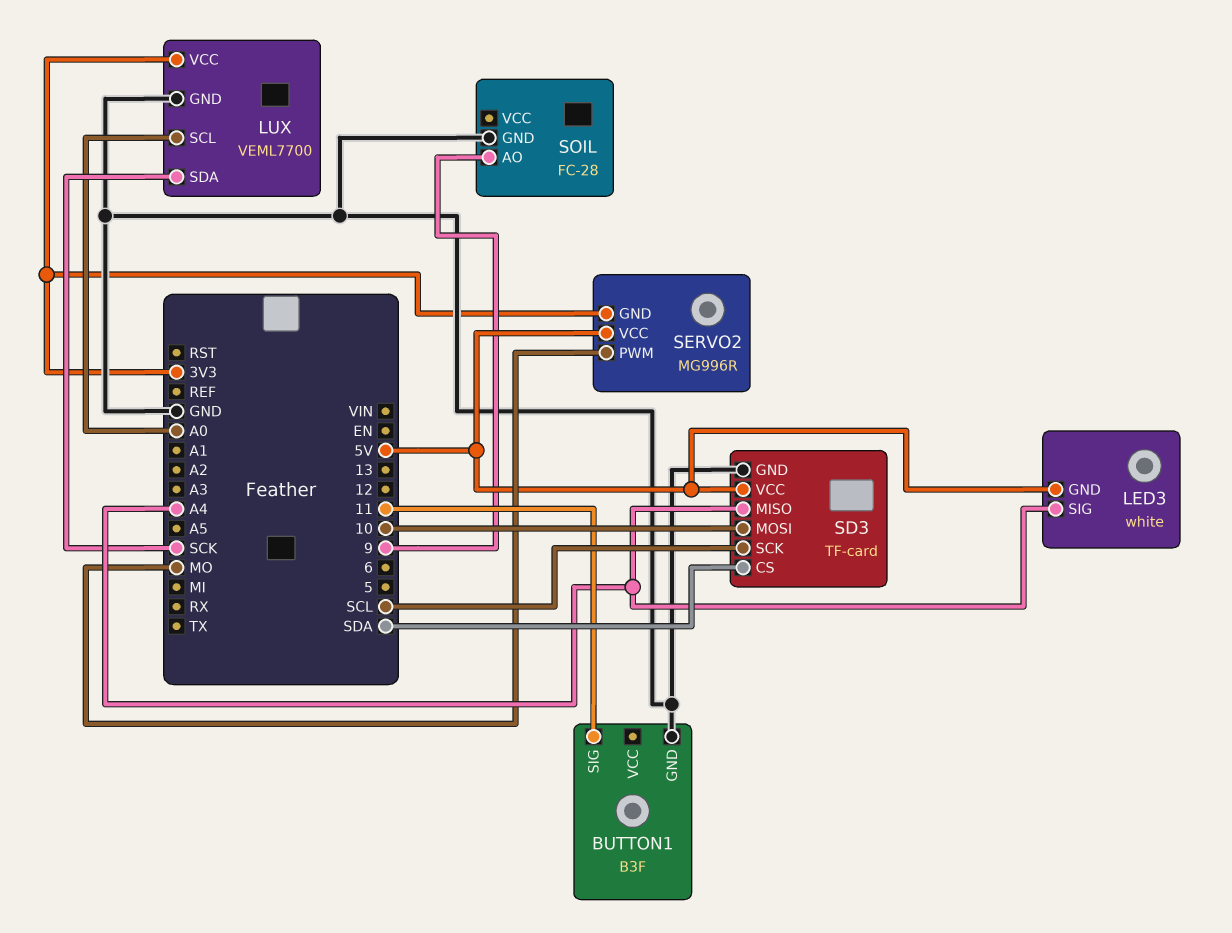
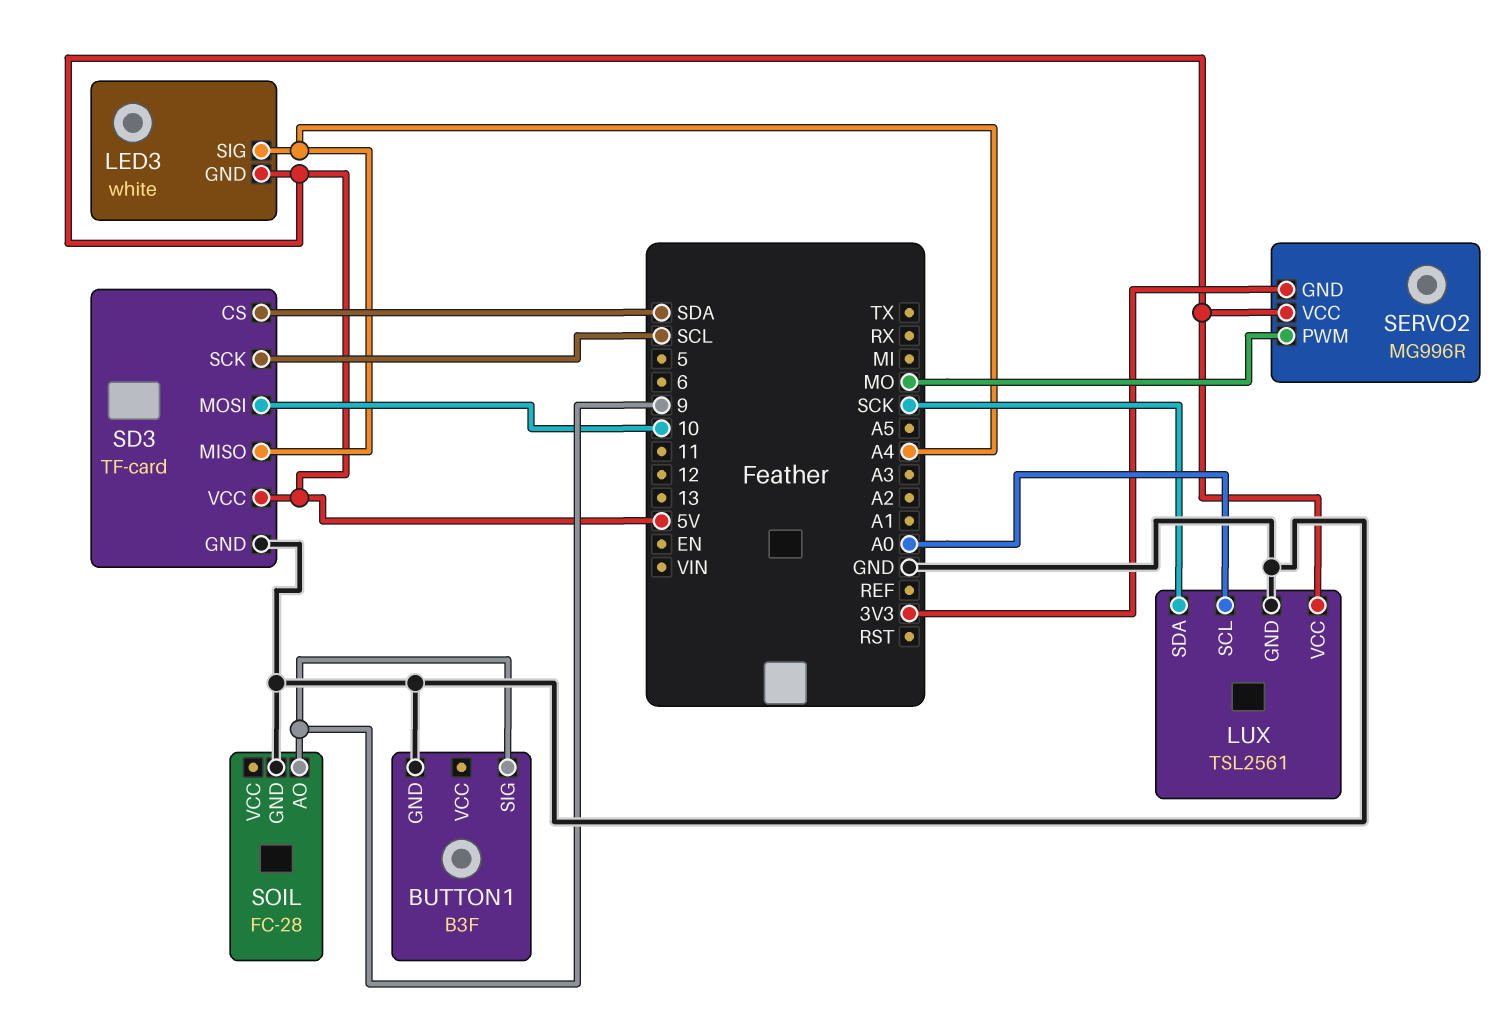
BUTTON1 pin SIG: 11 -> 9
LUX: VEML7700 -> TSL2561
LUX pin VCC: 3V3 -> 5V

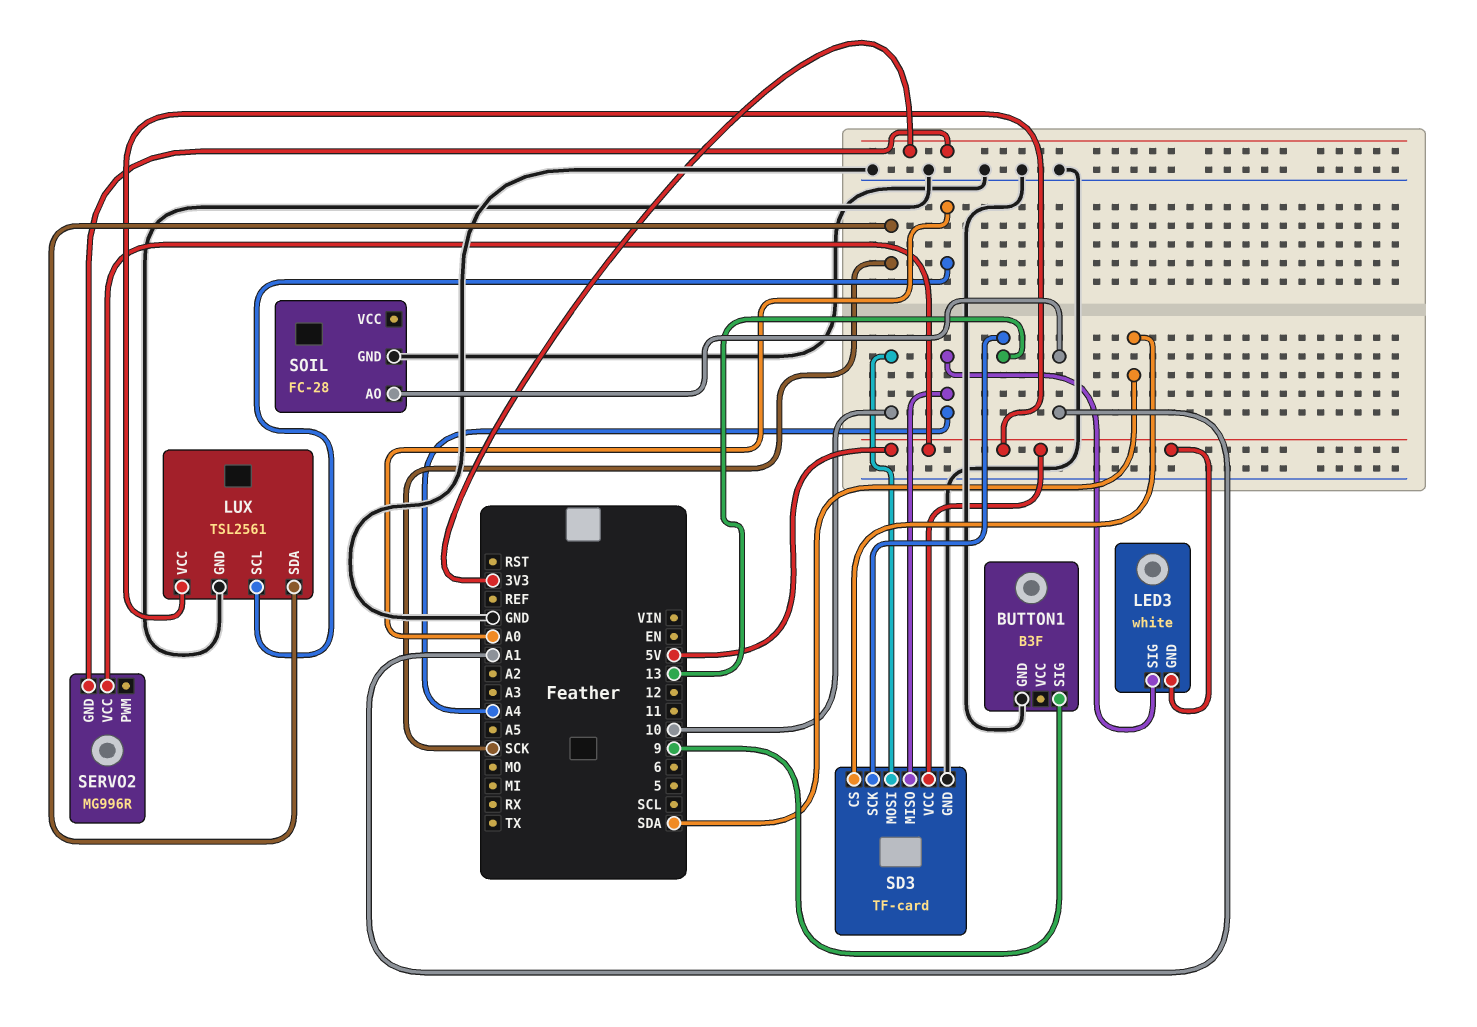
SD3 pin SCK: SCL -> 13
SERVO2 pin PWM: MO -> none
SOIL pin AO: 9 -> A1

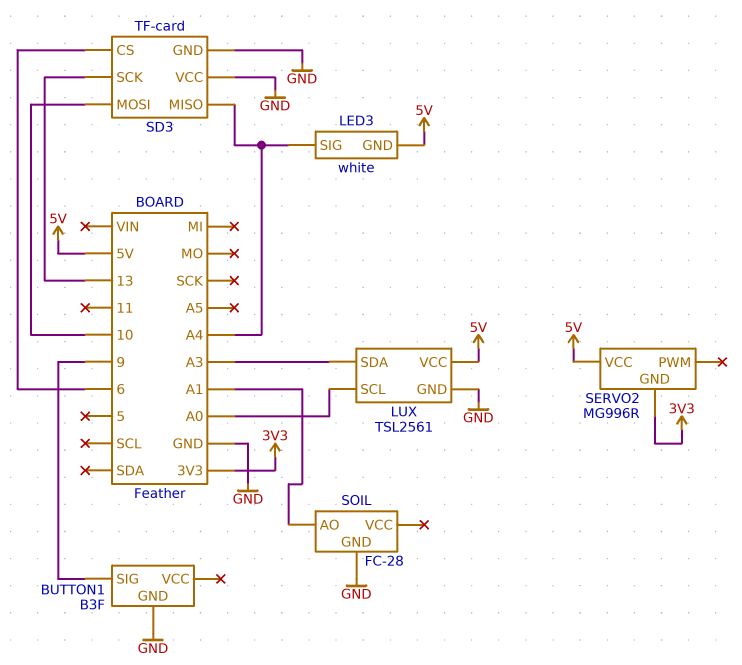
LUX pin SDA: SCK -> A3
SD3 pin CS: SDA -> 6
SD3 pin VCC: 5V -> GND

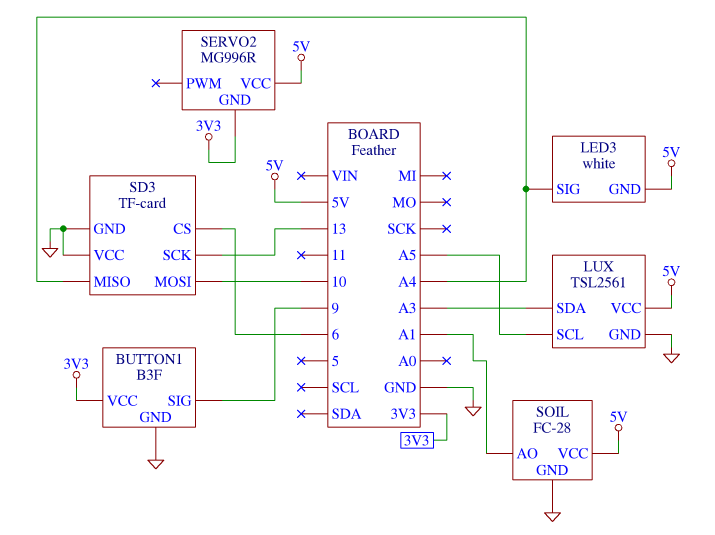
BUTTON1 pin VCC: none -> 3V3
LUX pin SCL: A0 -> A5
SOIL pin VCC: none -> 5V

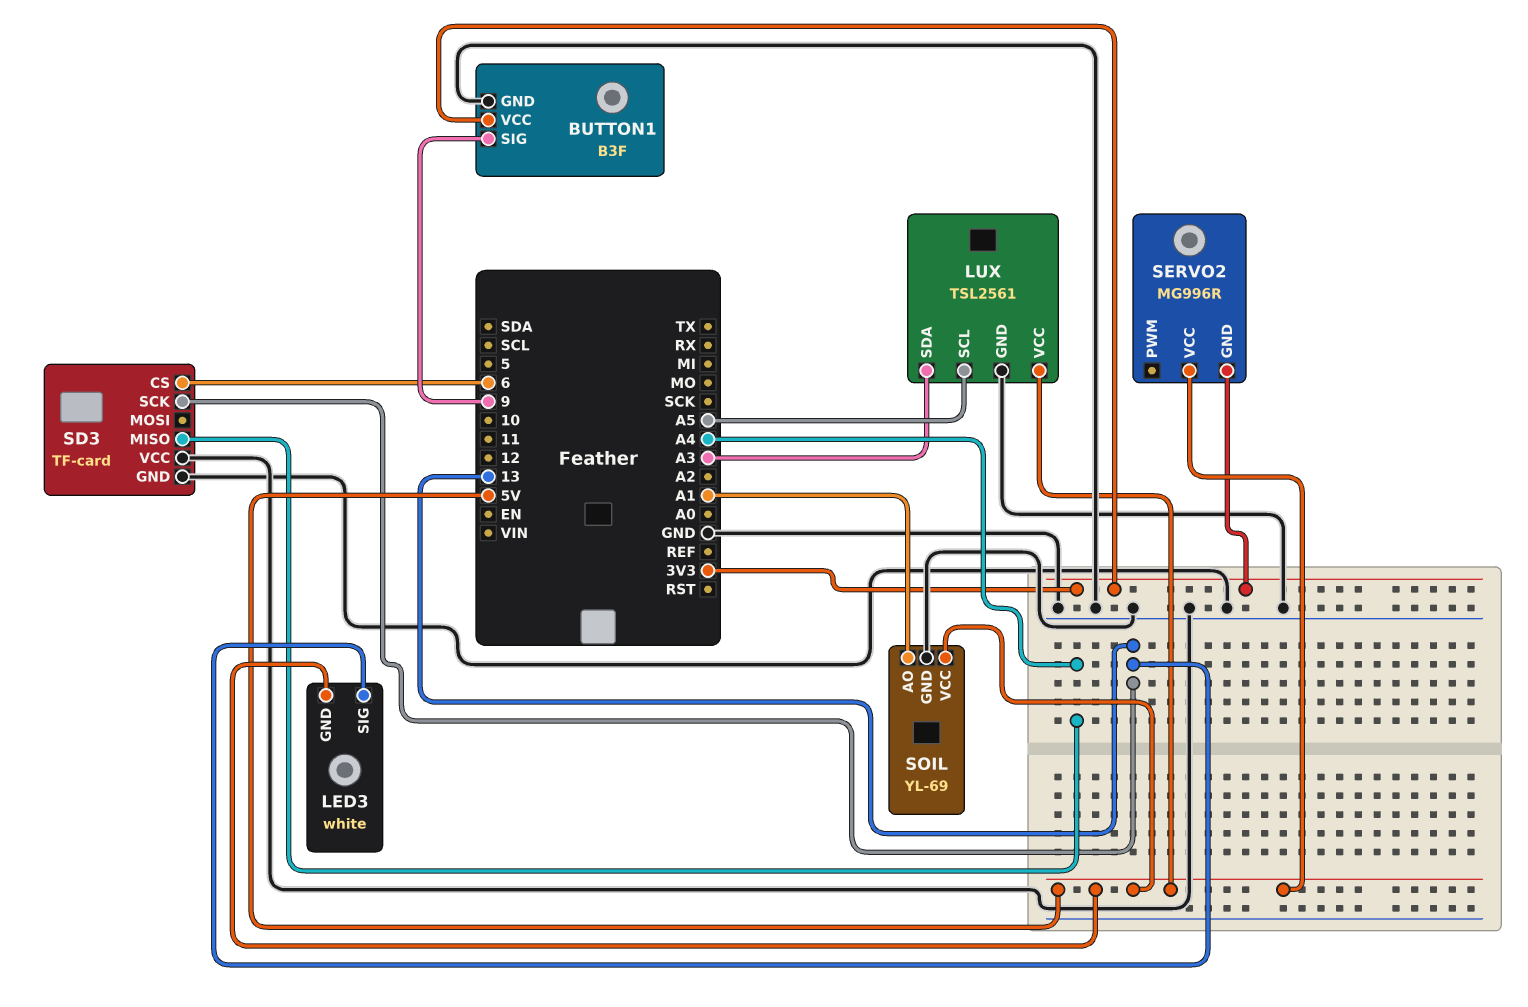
LED3 pin SIG: A4 -> 13
SD3 pin MOSI: 10 -> none
SOIL: FC-28 -> YL-69

